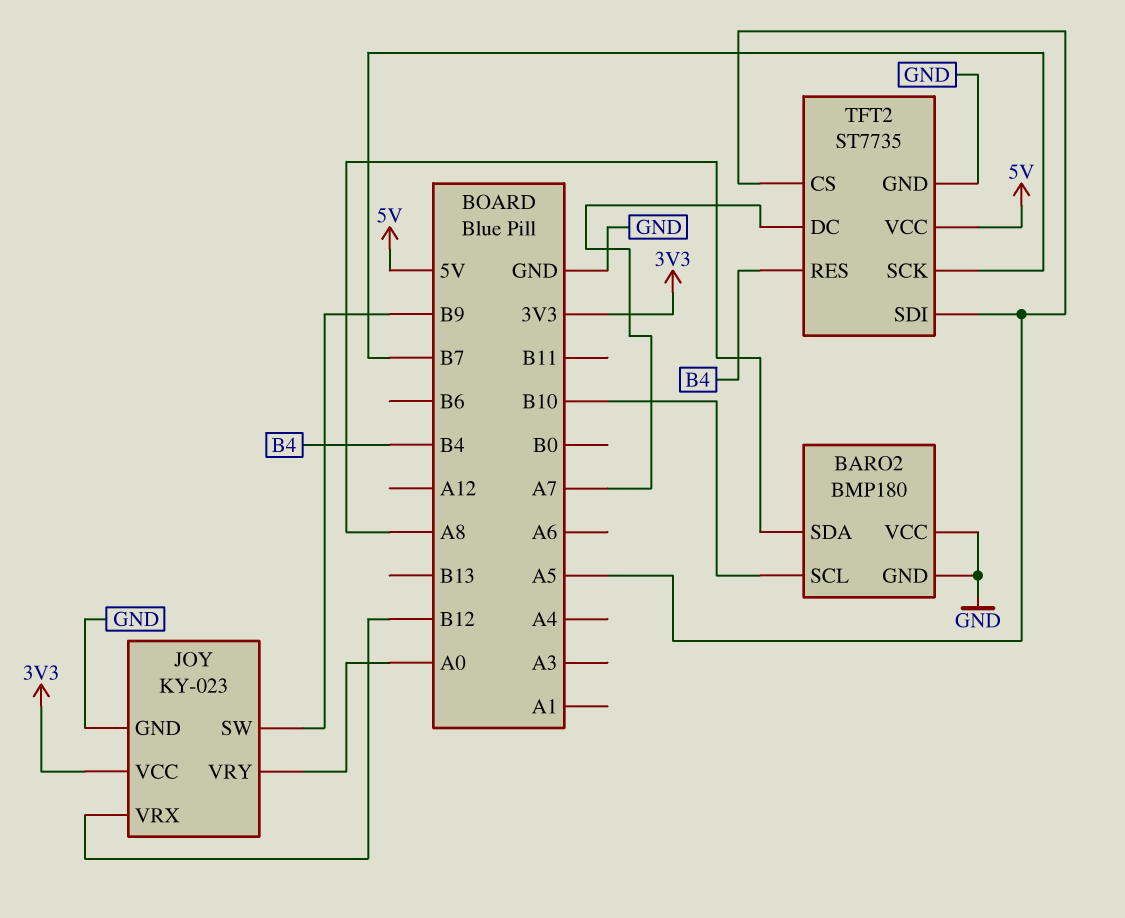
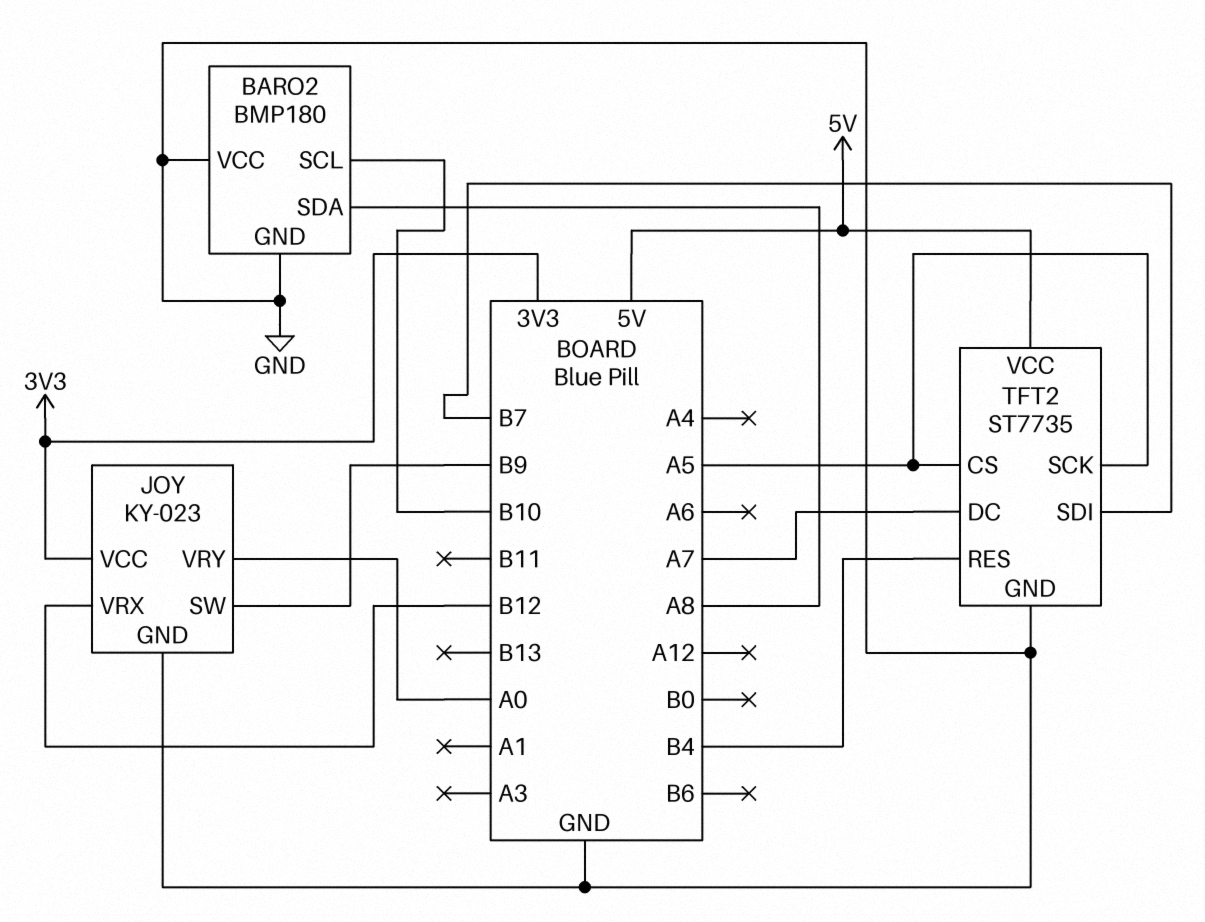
TFT2 pin SCK: B7 -> A5
TFT2 pin SDI: A5 -> B7

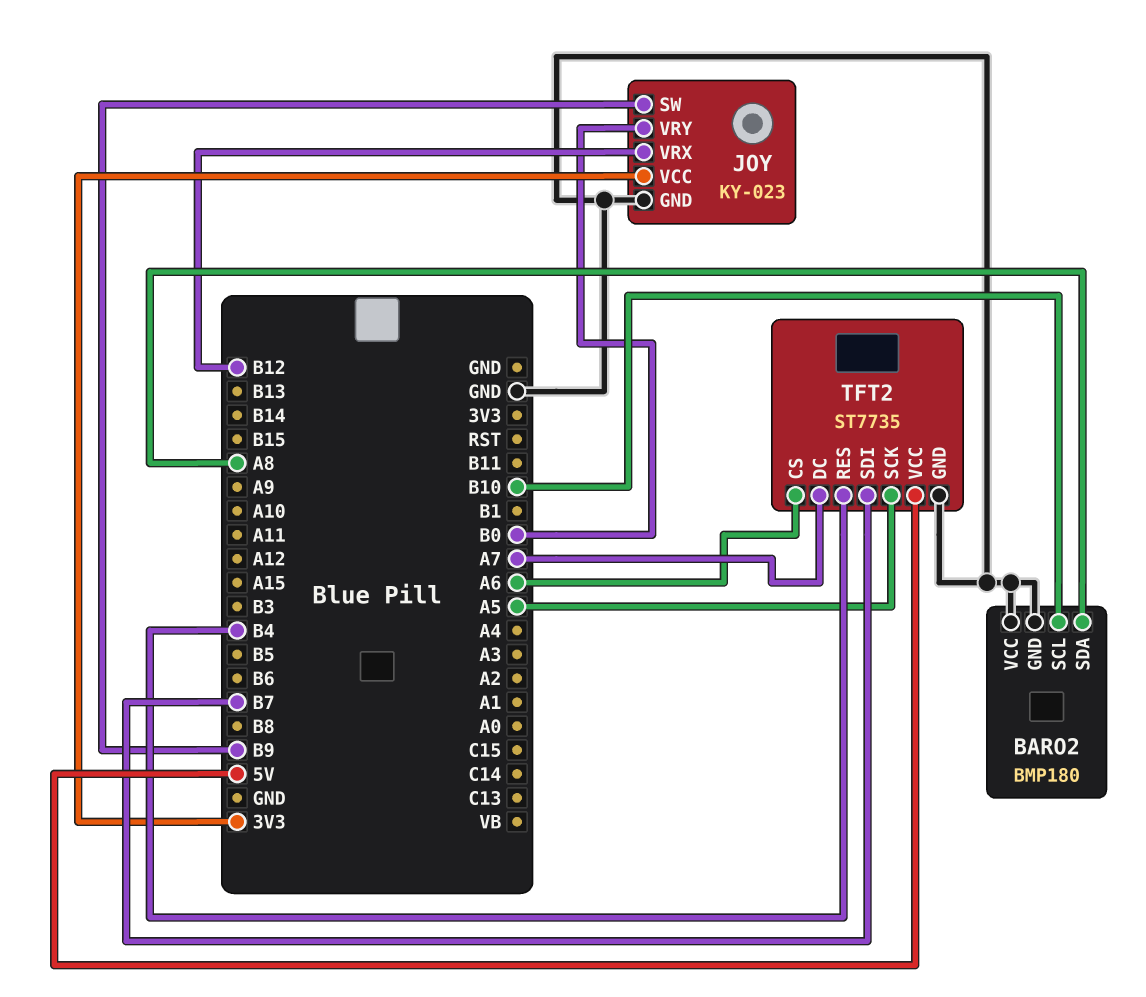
JOY pin VRY: A0 -> B0
TFT2 pin CS: A5 -> A6

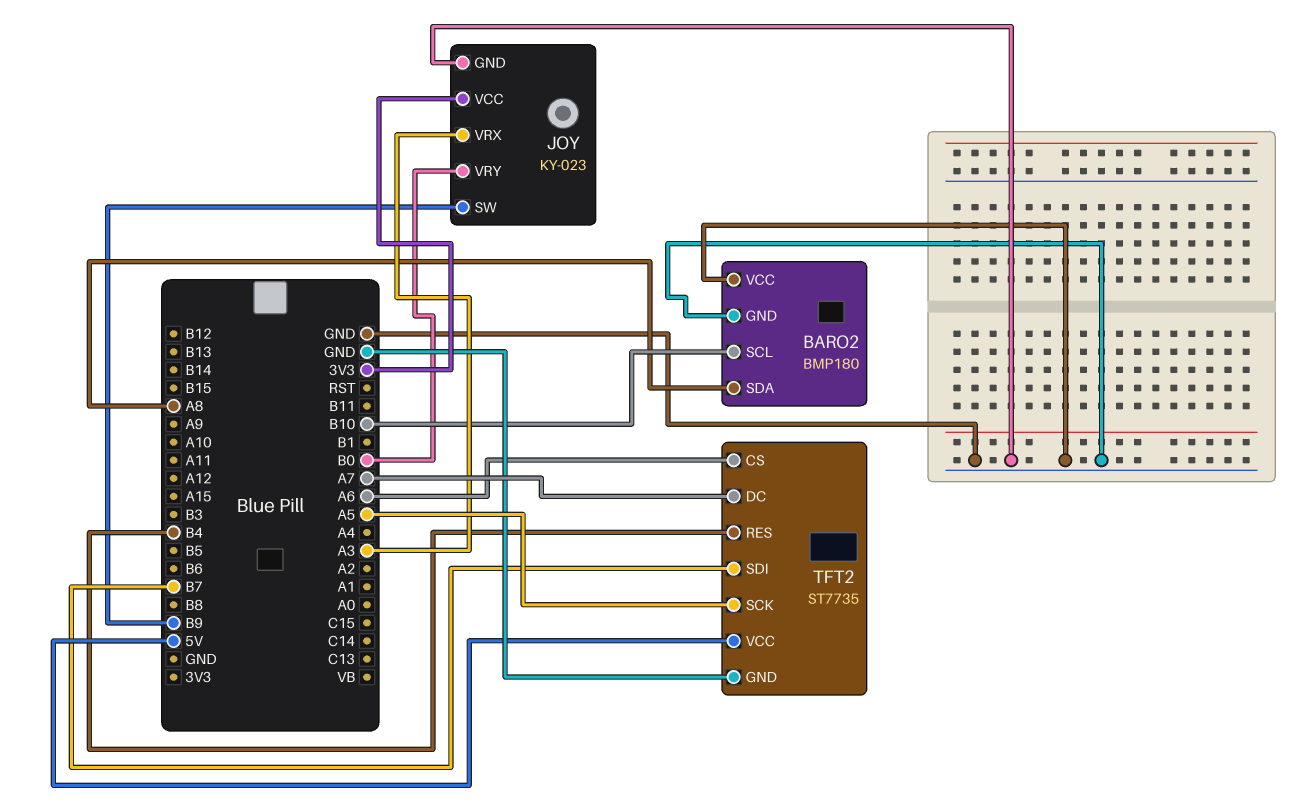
JOY pin VRX: B12 -> A3

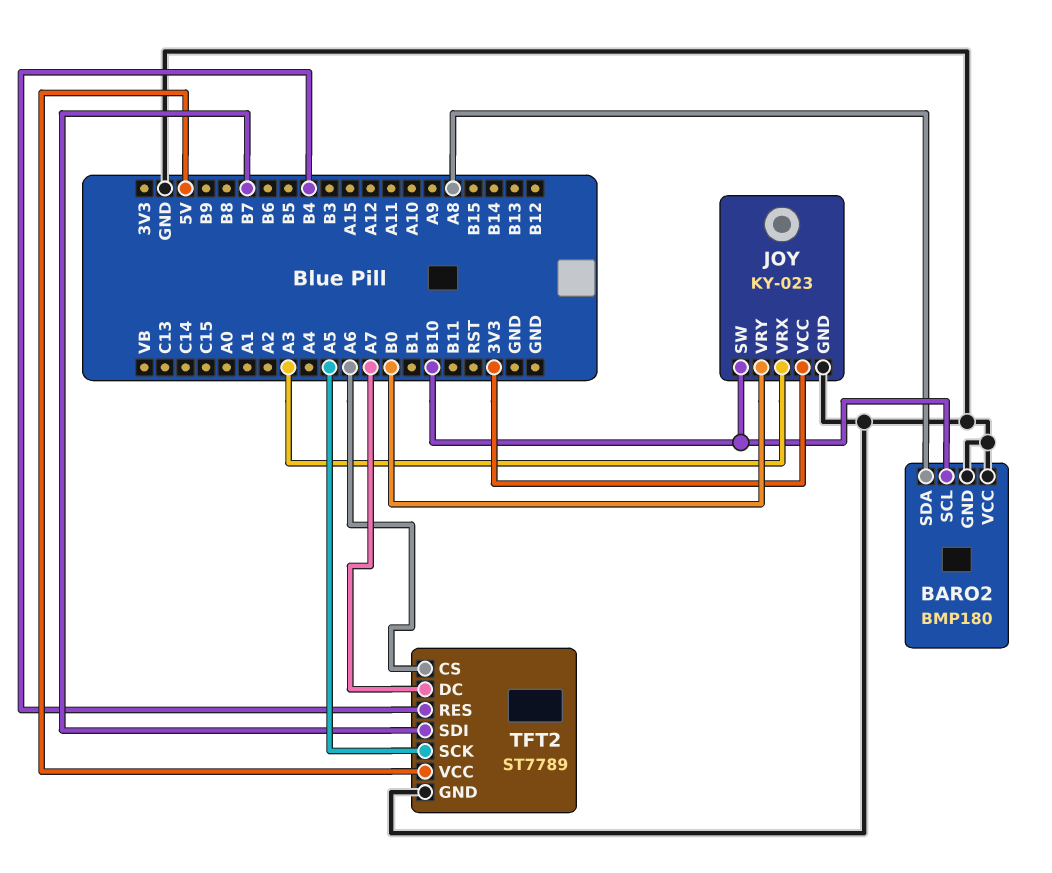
JOY pin SW: B9 -> B10
TFT2: ST7735 -> ST7789

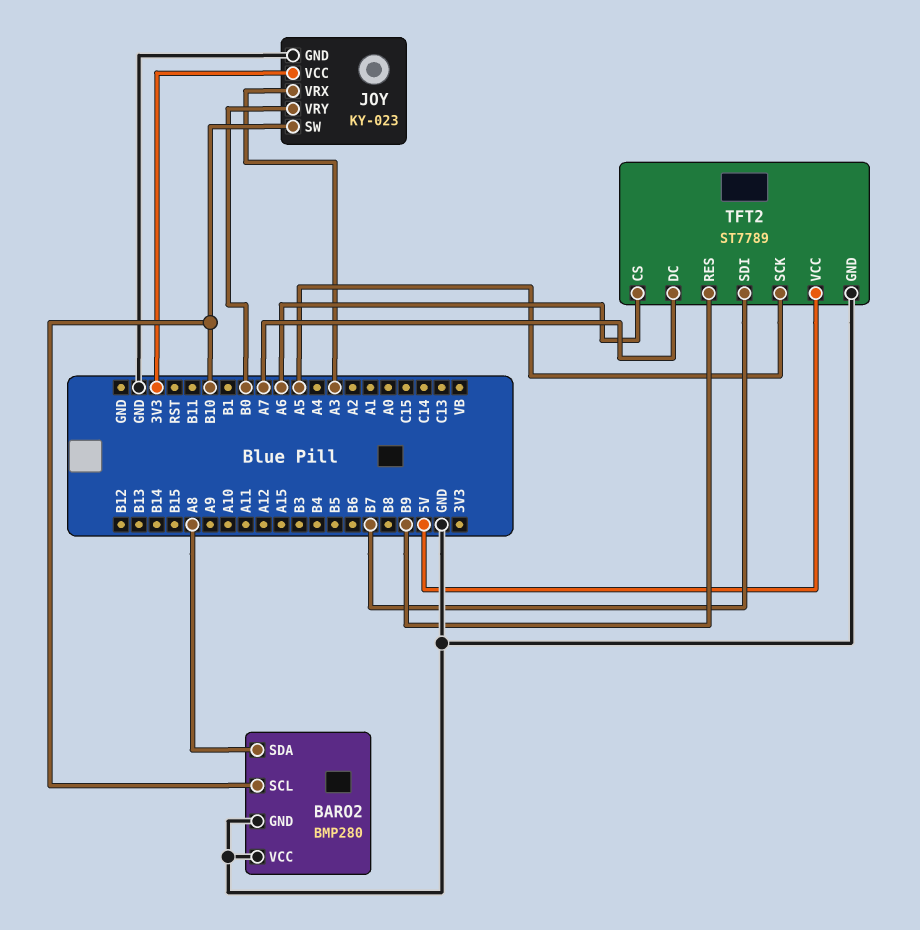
BARO2: BMP180 -> BMP280
TFT2 pin RES: B4 -> B9

